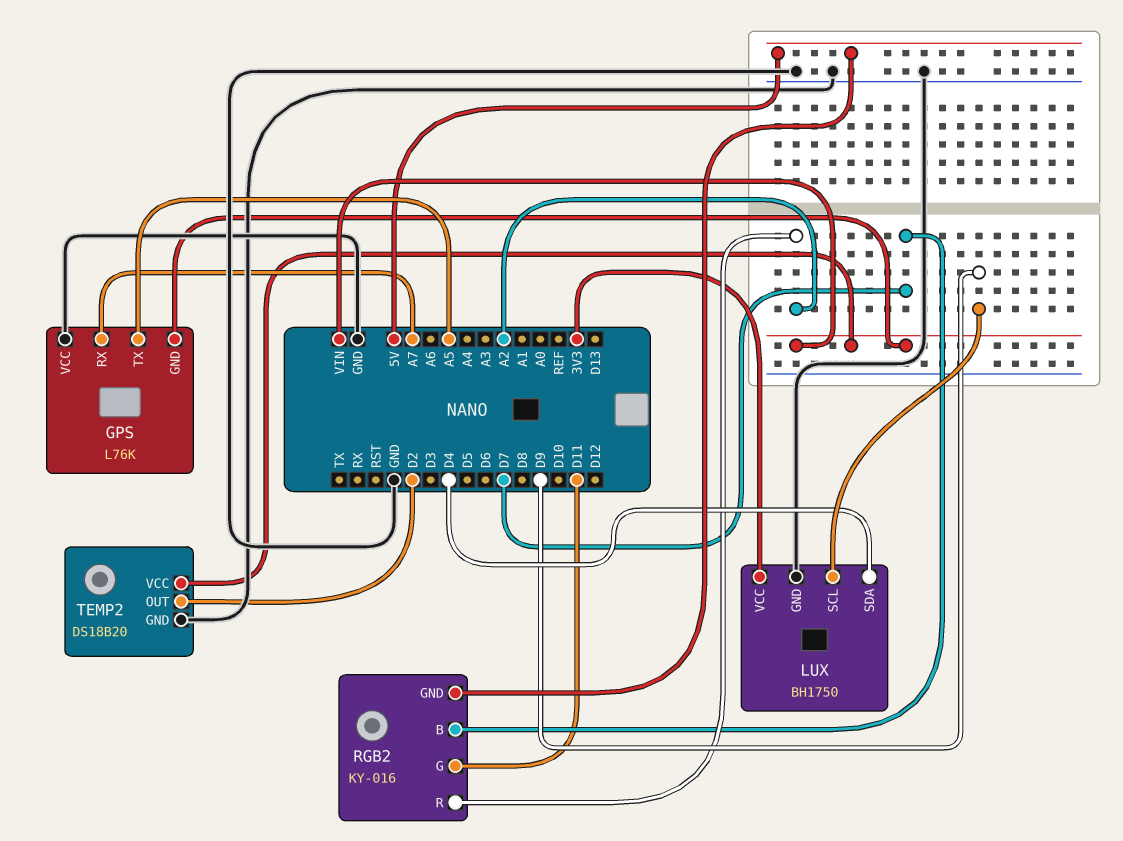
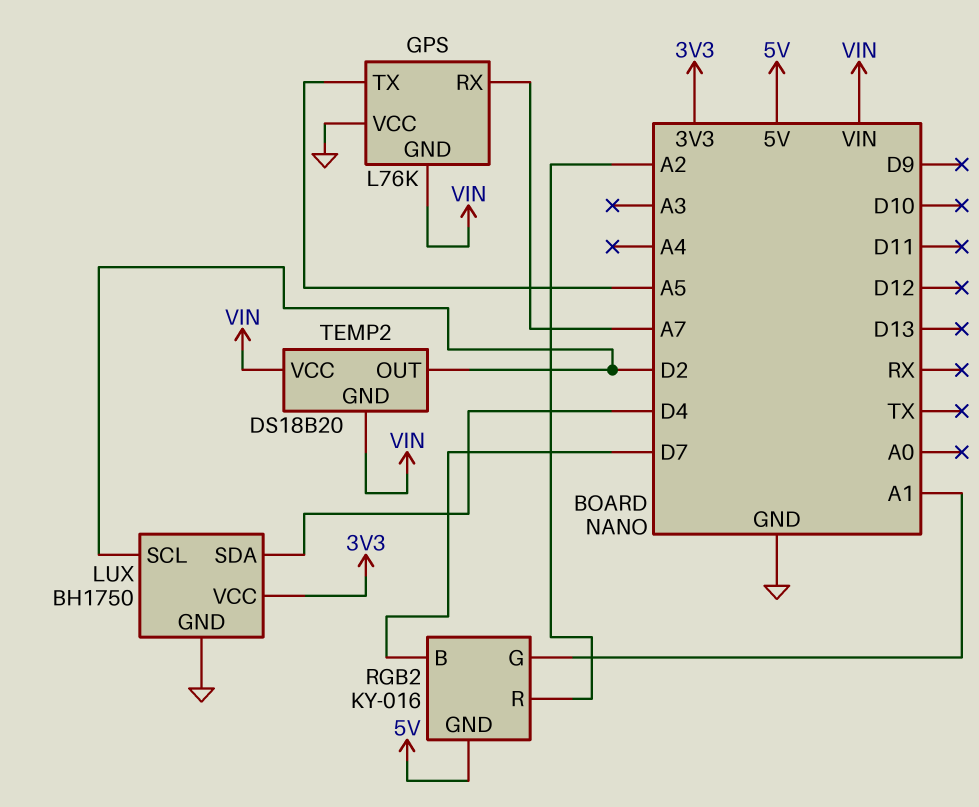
LUX pin SCL: D9 -> D2
RGB2 pin G: D11 -> A1
TEMP2 pin GND: GND -> VIN

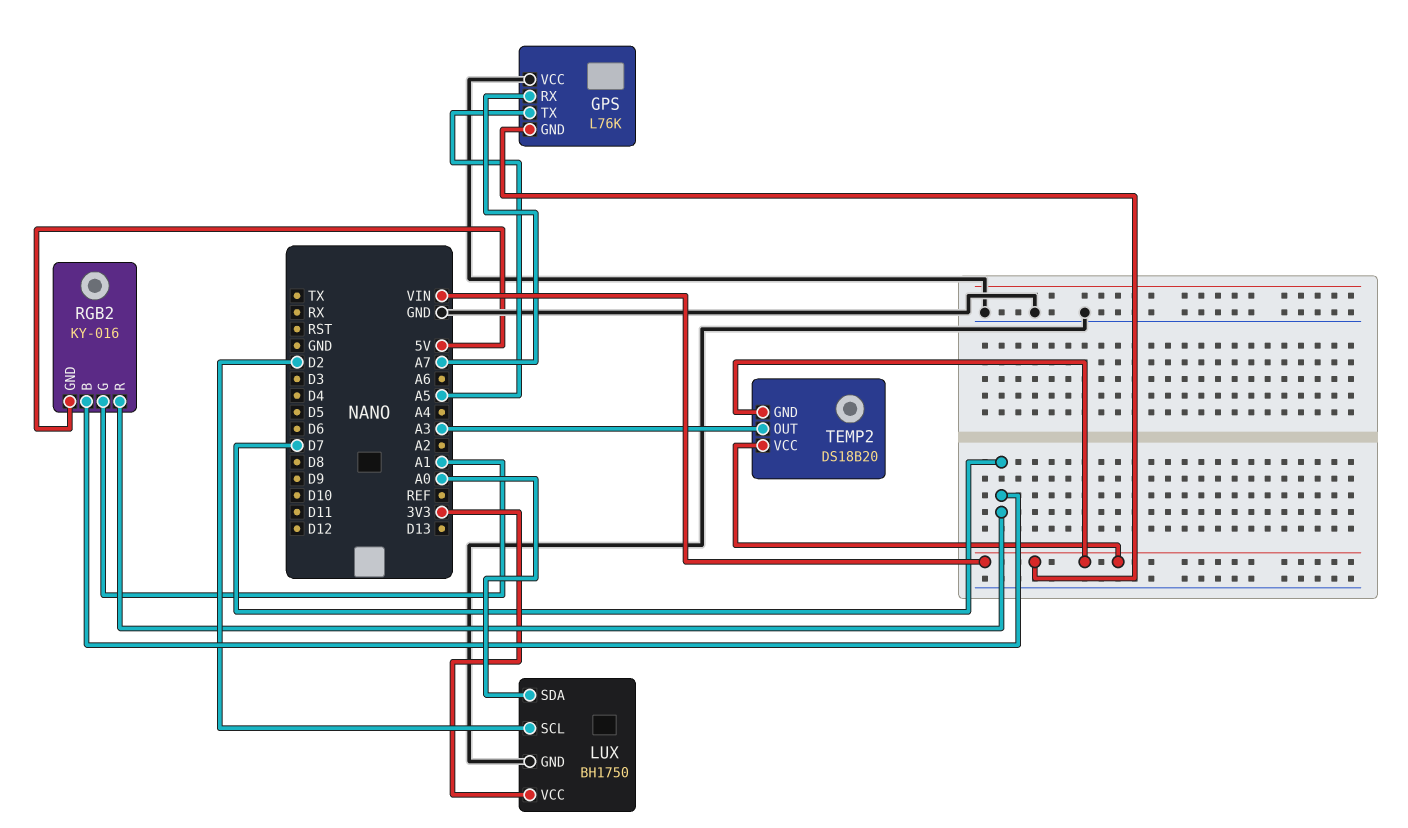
LUX pin SDA: D4 -> A0
RGB2 pin R: A2 -> D7
TEMP2 pin OUT: D2 -> A3

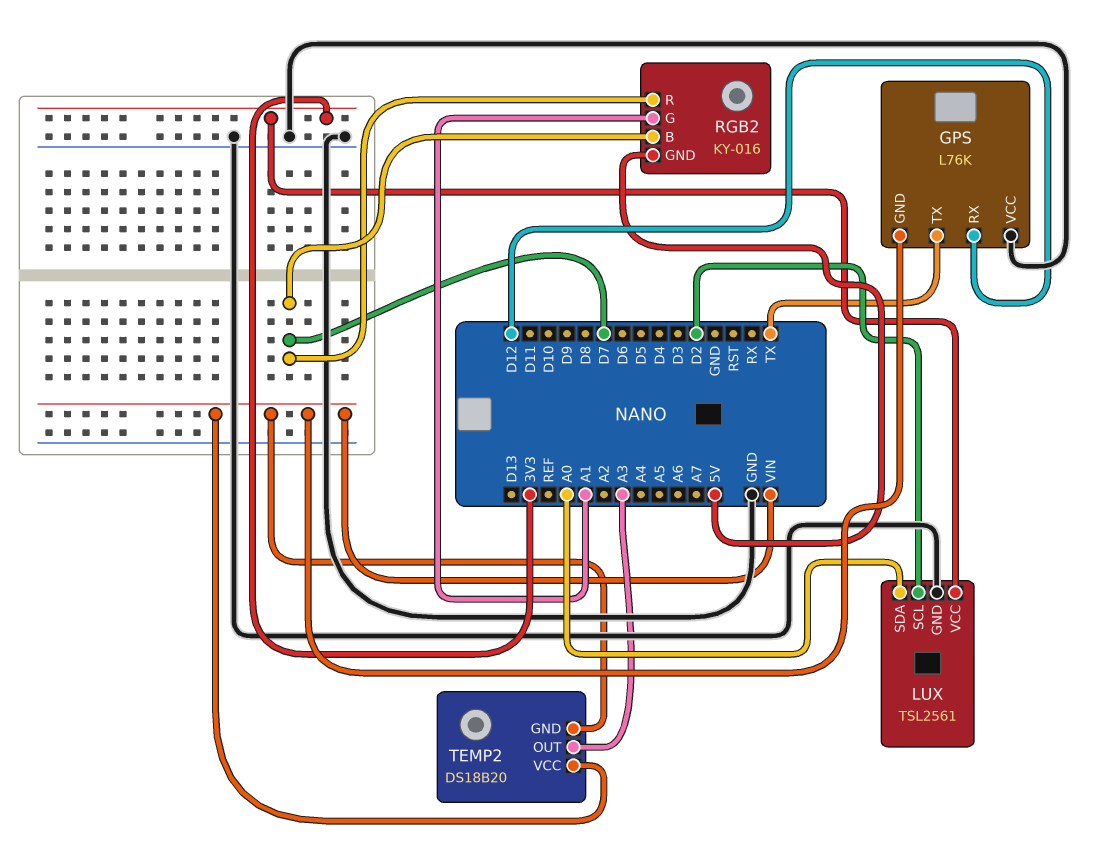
GPS pin RX: A7 -> D12
GPS pin TX: A5 -> TX
LUX: BH1750 -> TSL2561

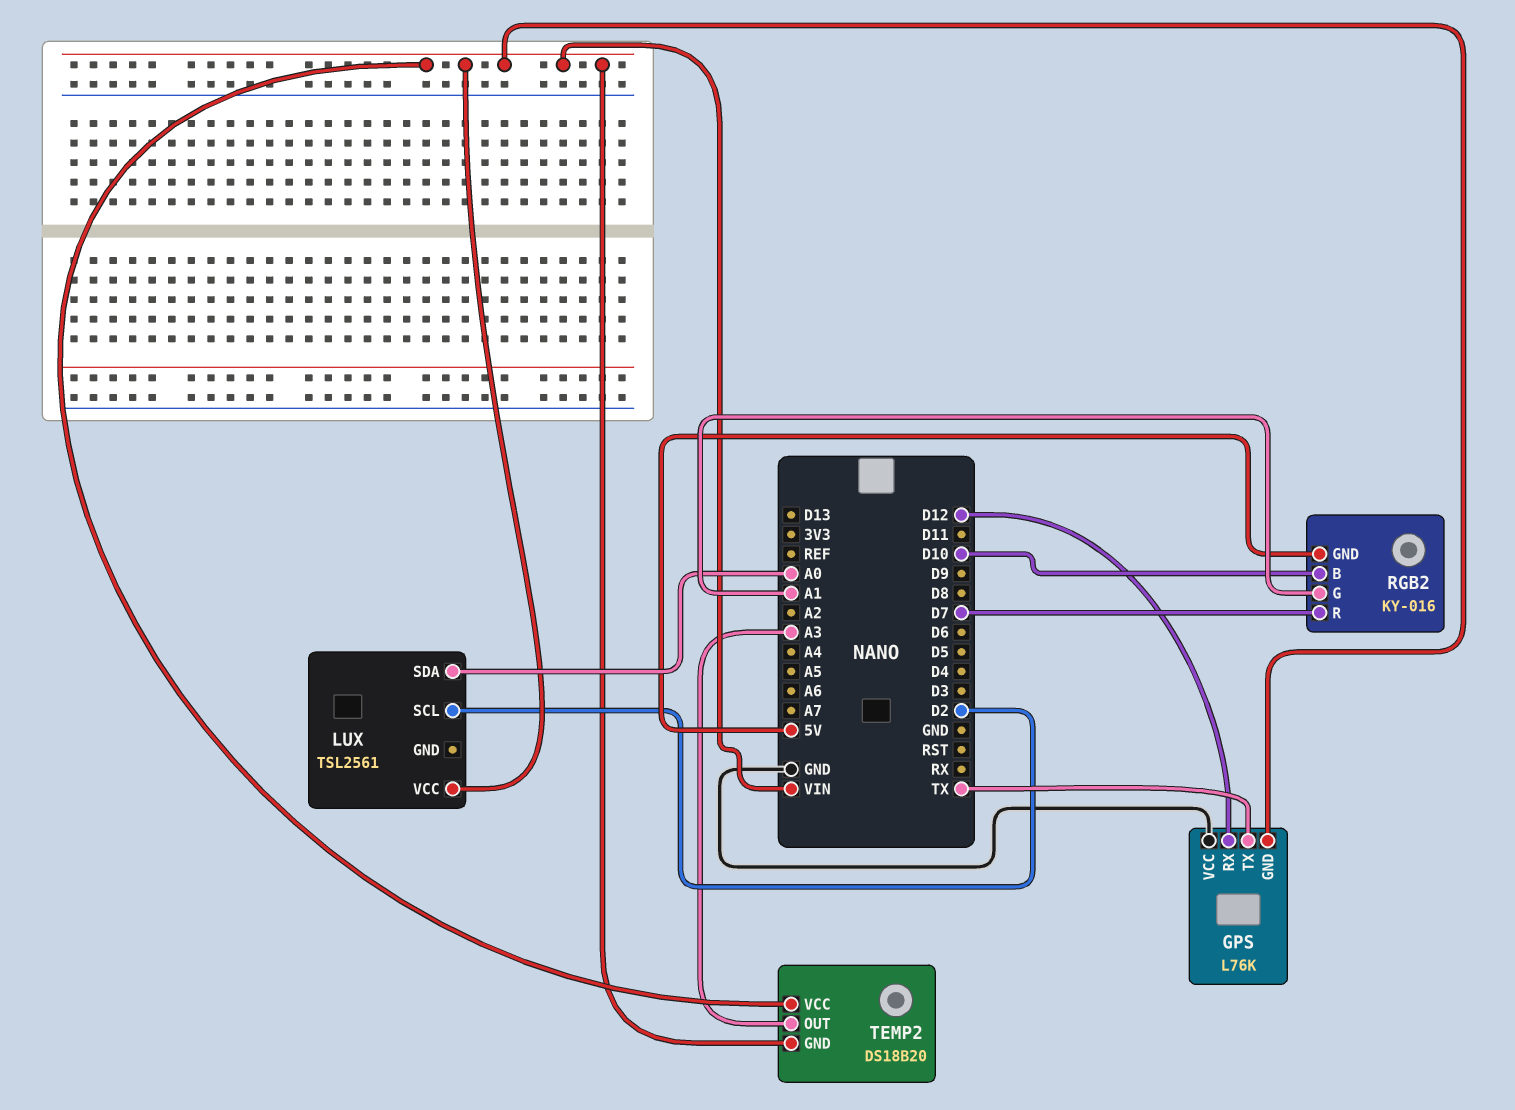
LUX pin GND: GND -> none
LUX pin VCC: 3V3 -> VIN
RGB2 pin B: D7 -> D10

